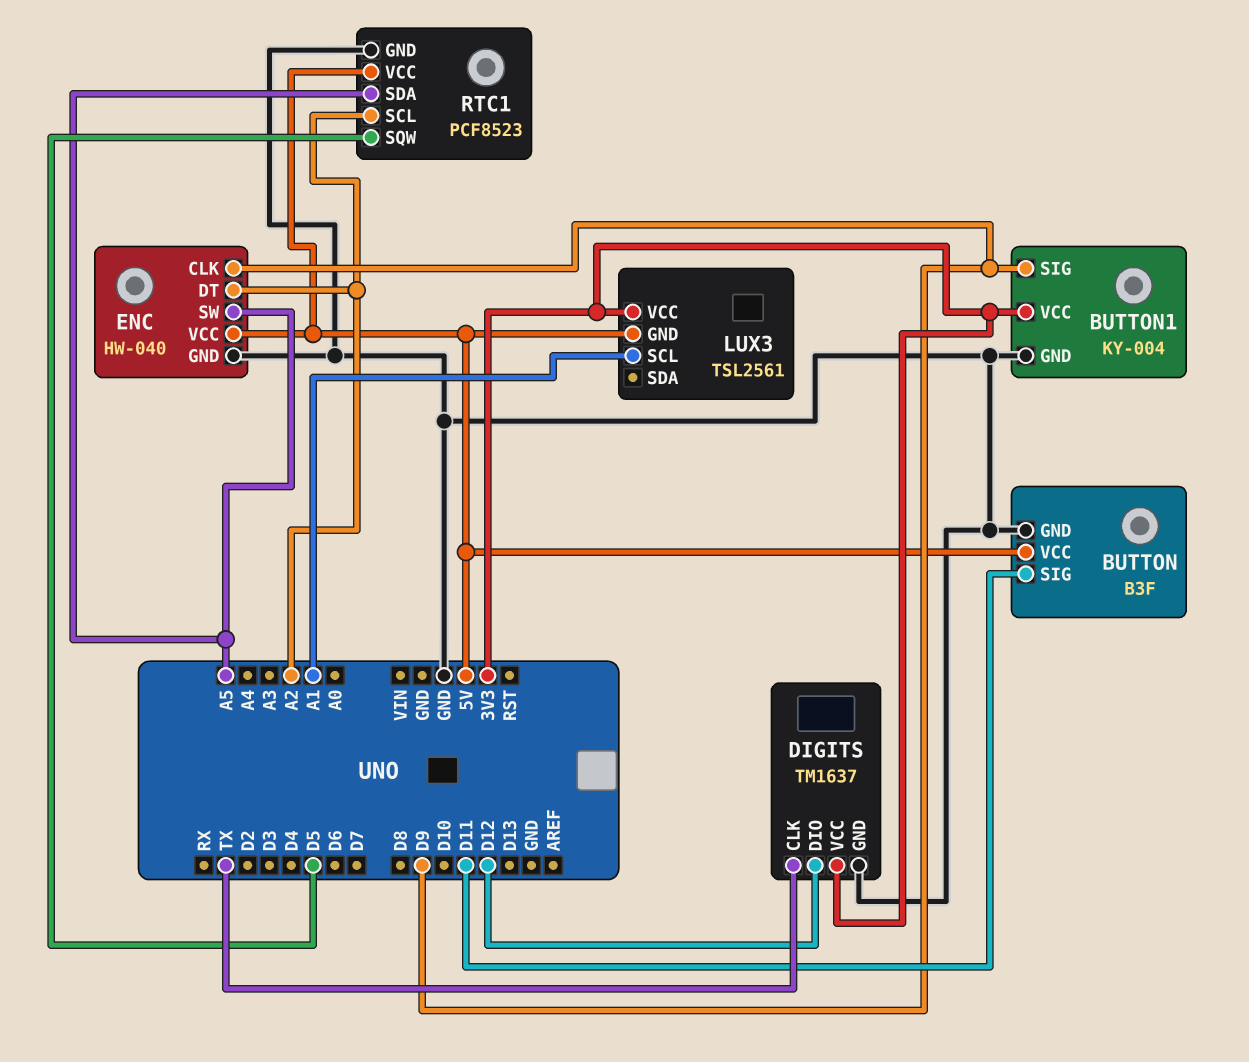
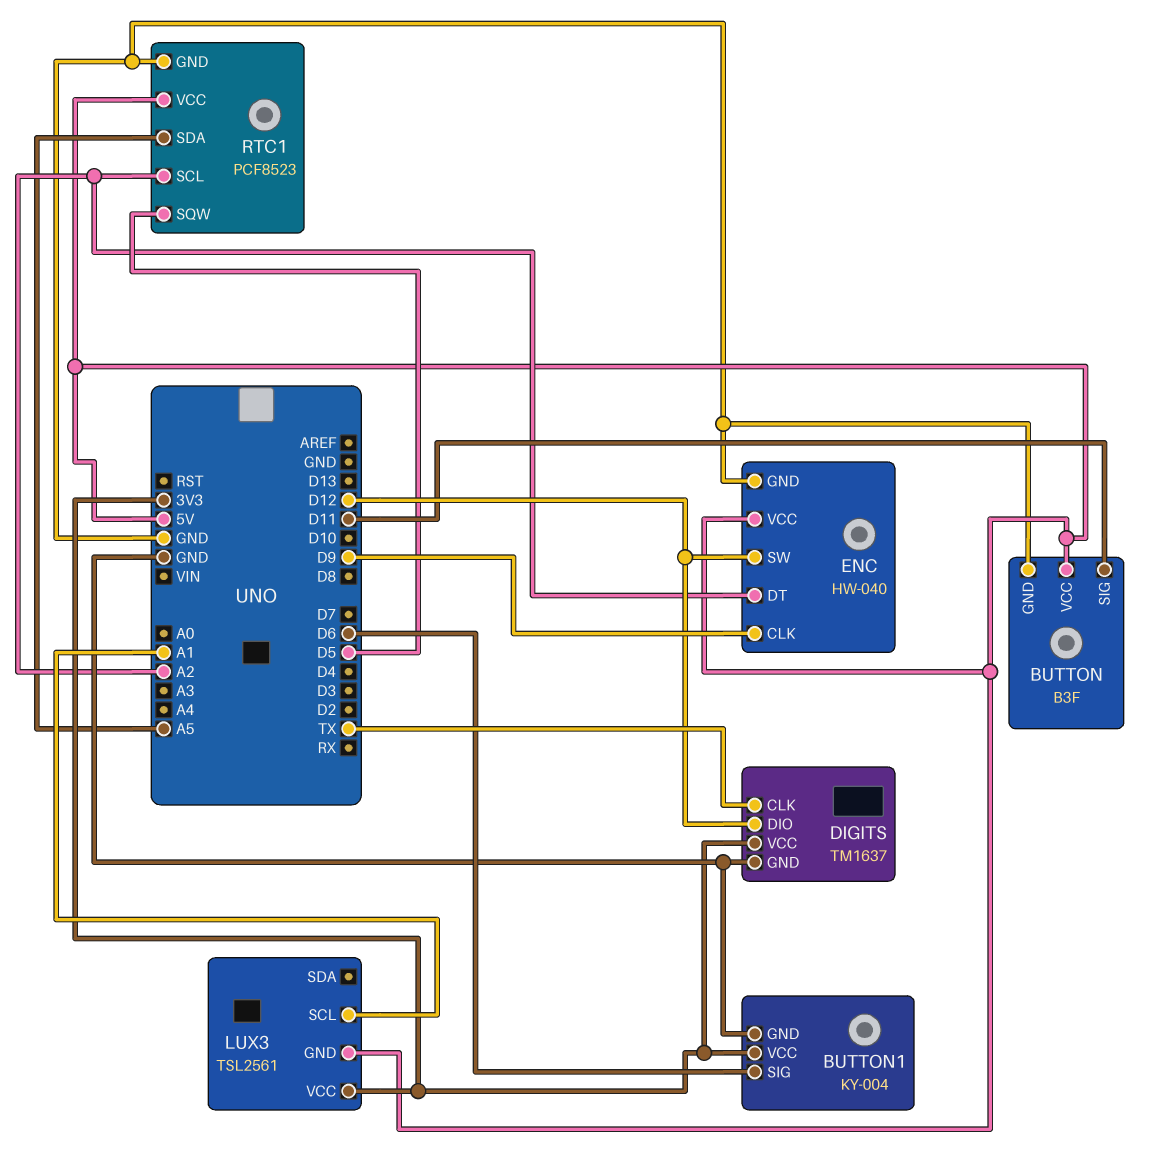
BUTTON1 pin SIG: D9 -> D6
ENC pin SW: A5 -> D12

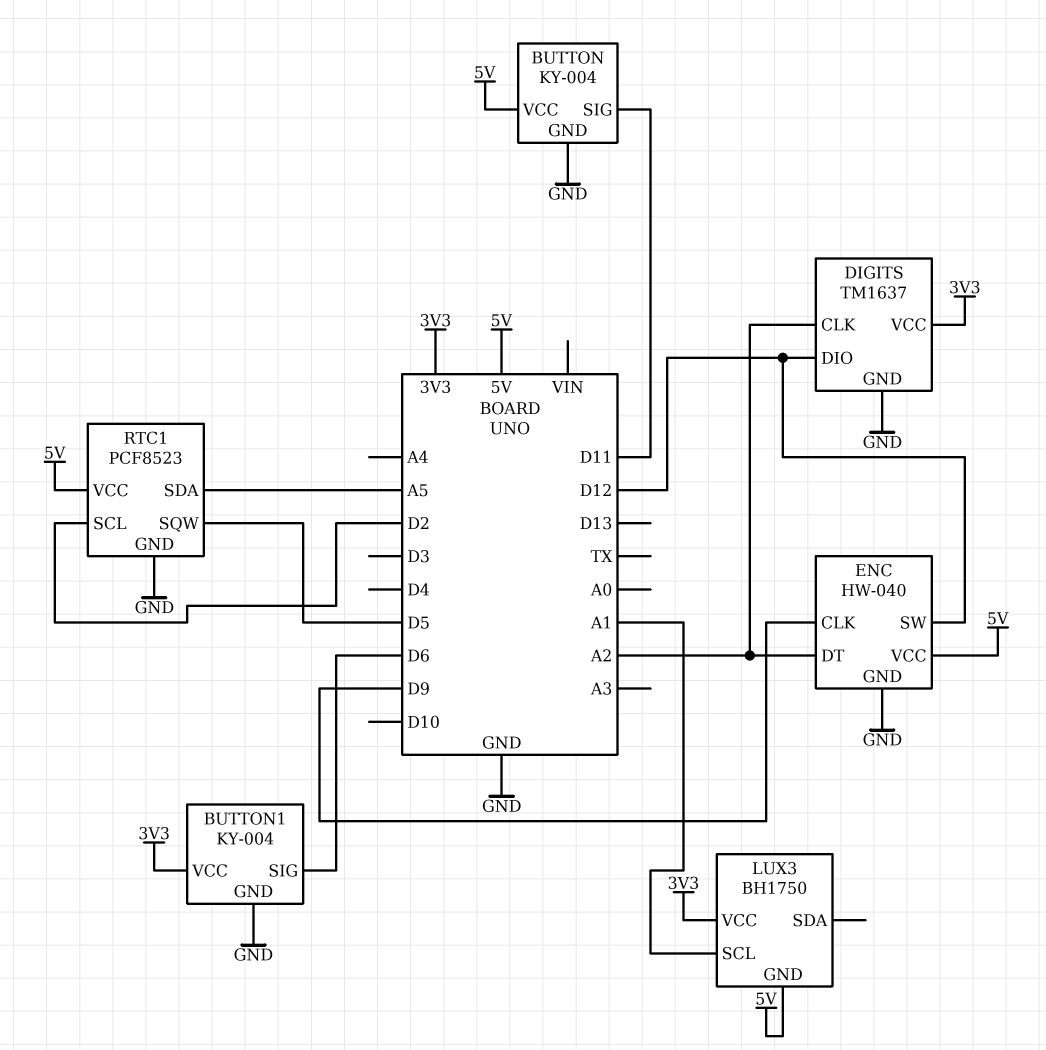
BUTTON: B3F -> KY-004
DIGITS pin CLK: TX -> A2
LUX3: TSL2561 -> BH1750
RTC1 pin SCL: A2 -> D2

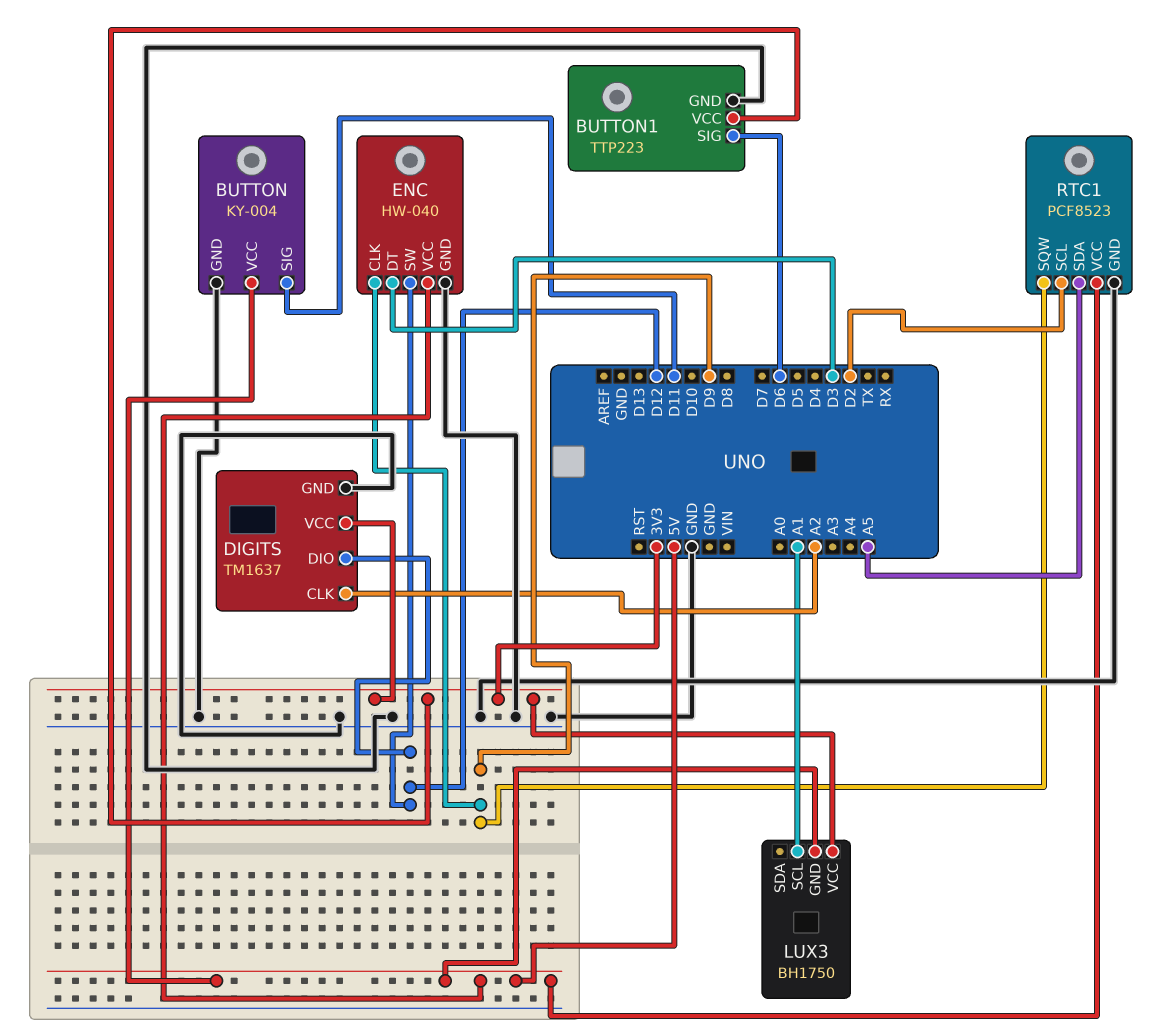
BUTTON1: KY-004 -> TTP223
ENC pin DT: A2 -> D3
RTC1 pin SQW: D5 -> D9

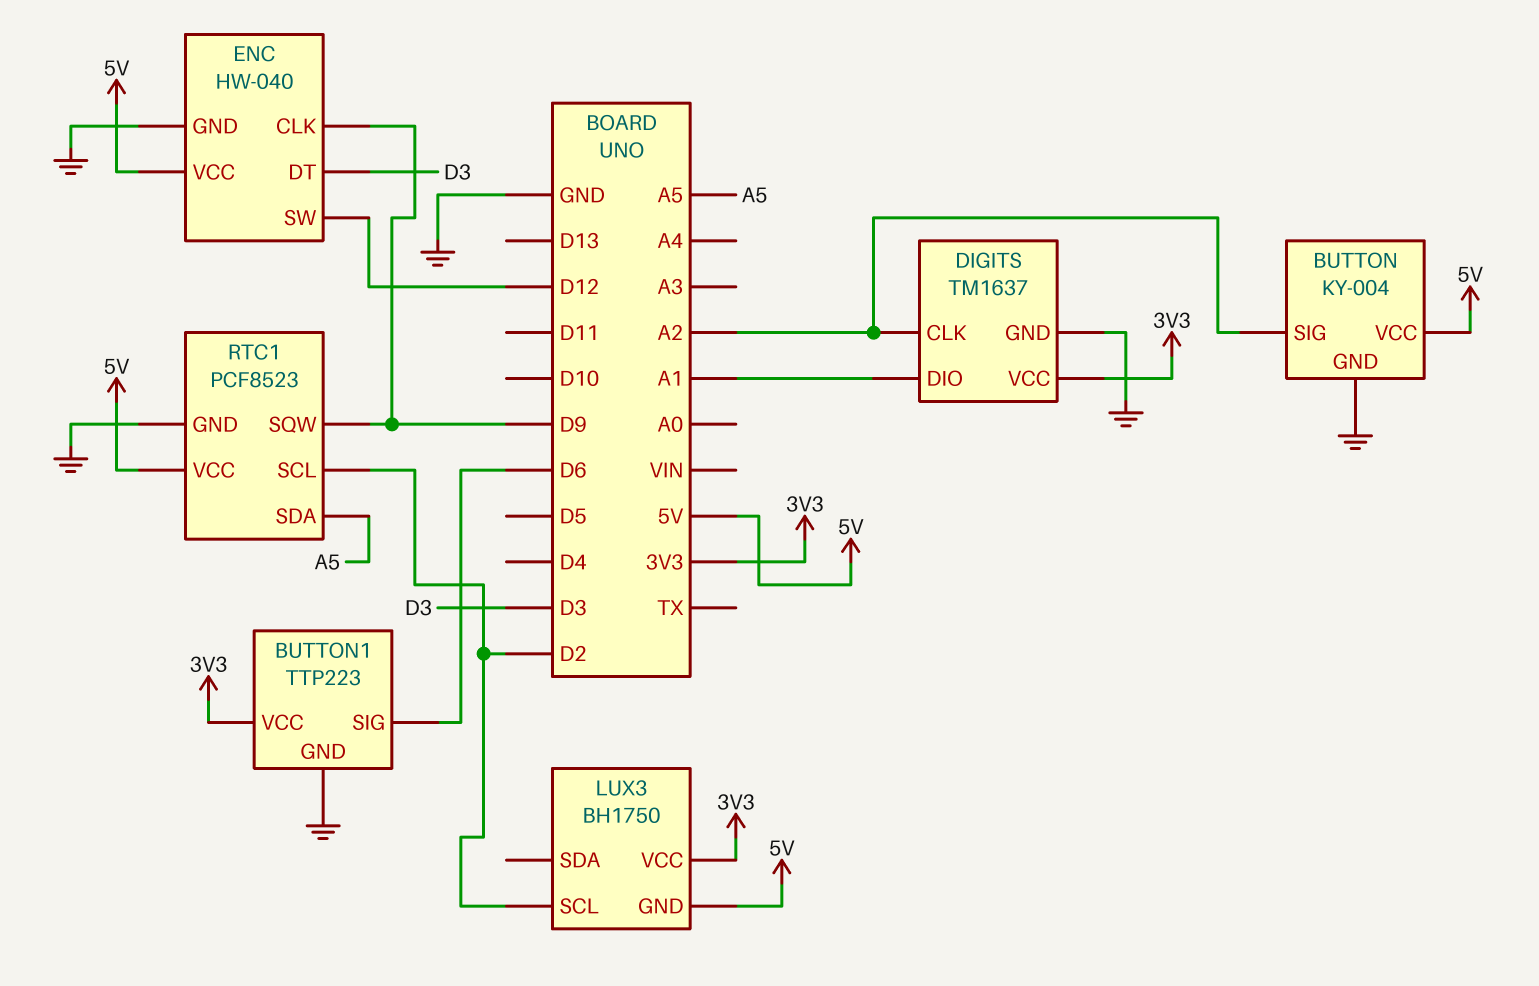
BUTTON pin SIG: D11 -> A2
DIGITS pin DIO: D12 -> A1
LUX3 pin SCL: A1 -> D2

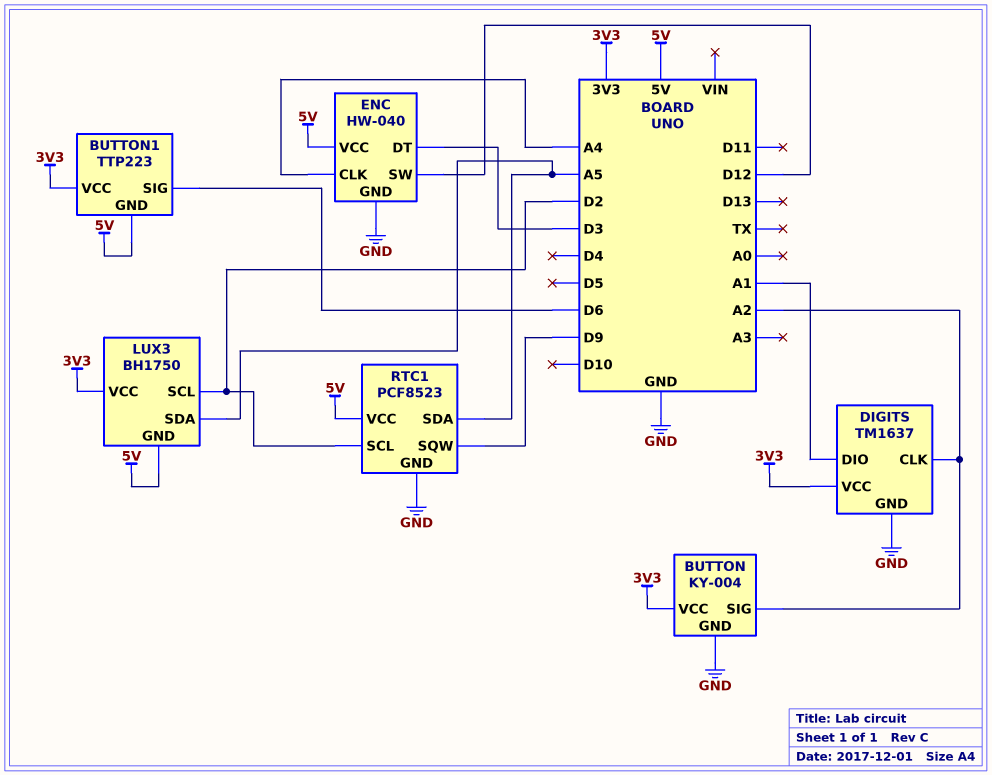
BUTTON pin VCC: 5V -> 3V3
BUTTON1 pin GND: GND -> 5V
ENC pin CLK: D9 -> A4
LUX3 pin SDA: none -> A5

